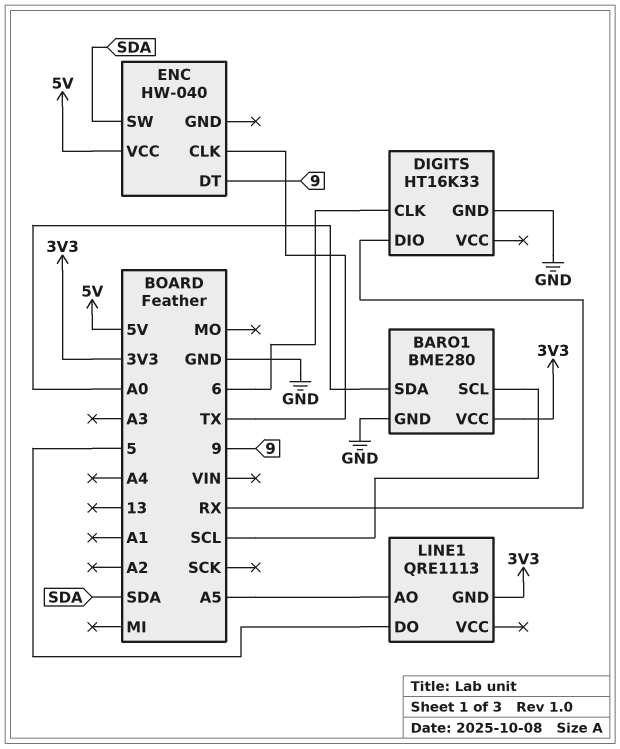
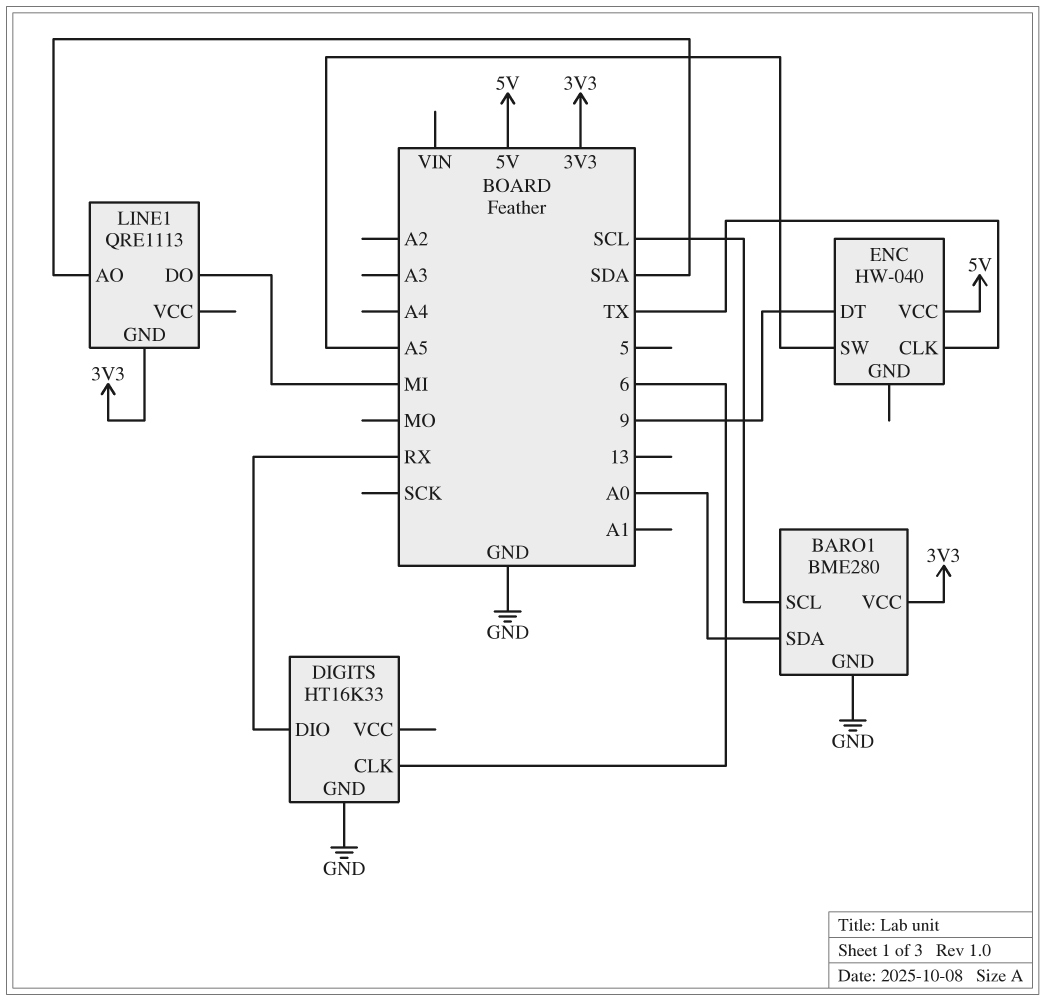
ENC pin SW: SDA -> A5
LINE1 pin AO: A5 -> SDA
LINE1 pin DO: 5 -> MI

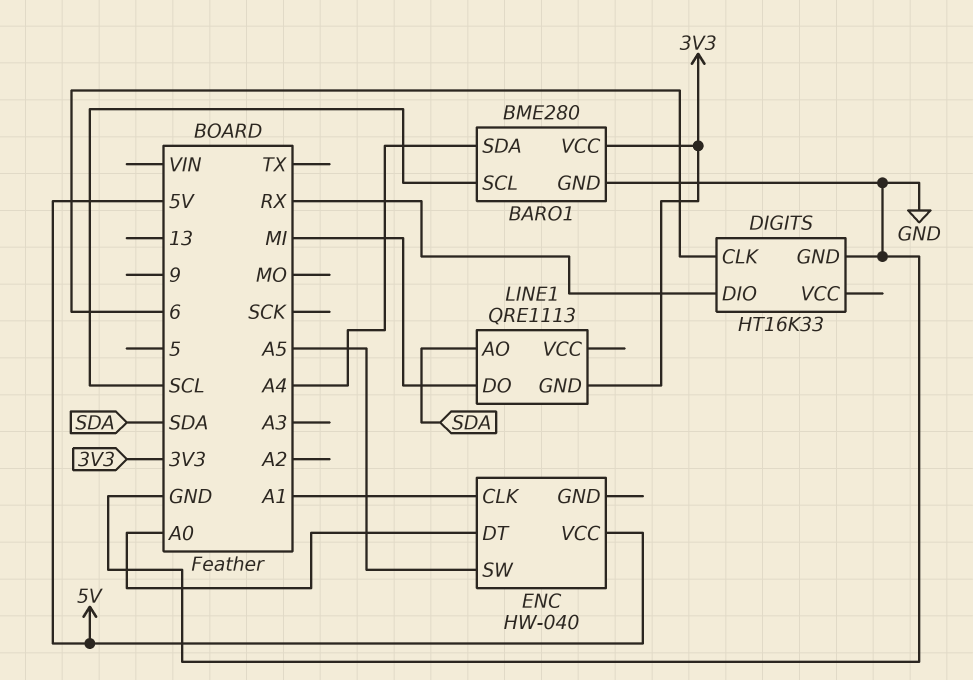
BARO1 pin SDA: A0 -> A4
ENC pin CLK: TX -> A1
ENC pin DT: 9 -> A0

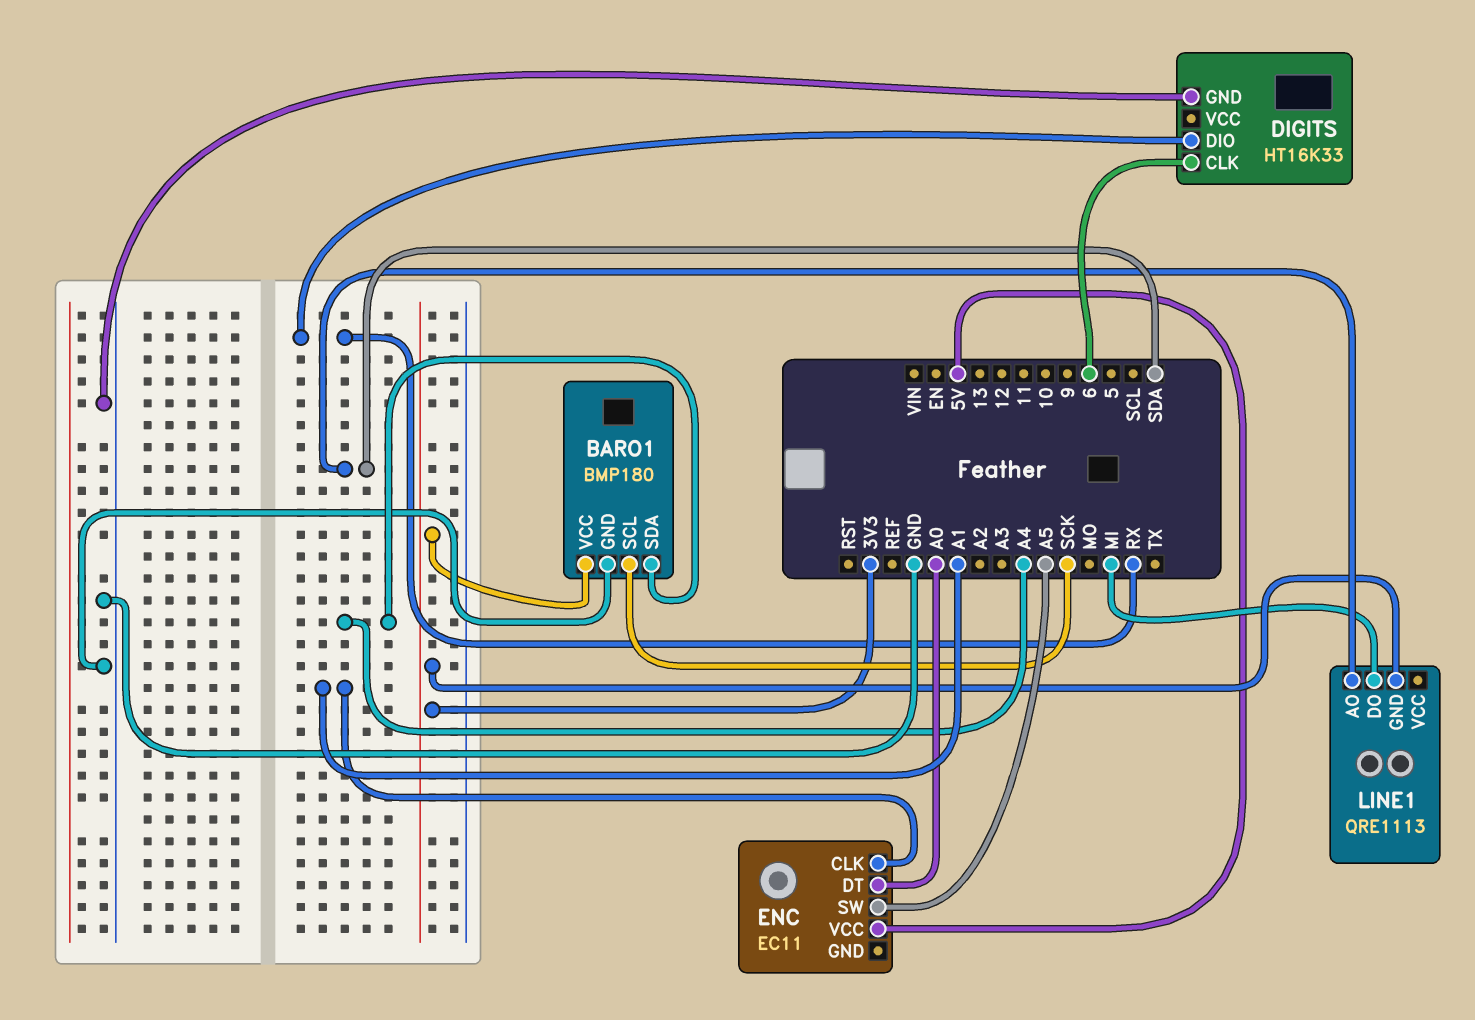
BARO1: BME280 -> BMP180
BARO1 pin SCL: SCL -> SCK
ENC: HW-040 -> EC11

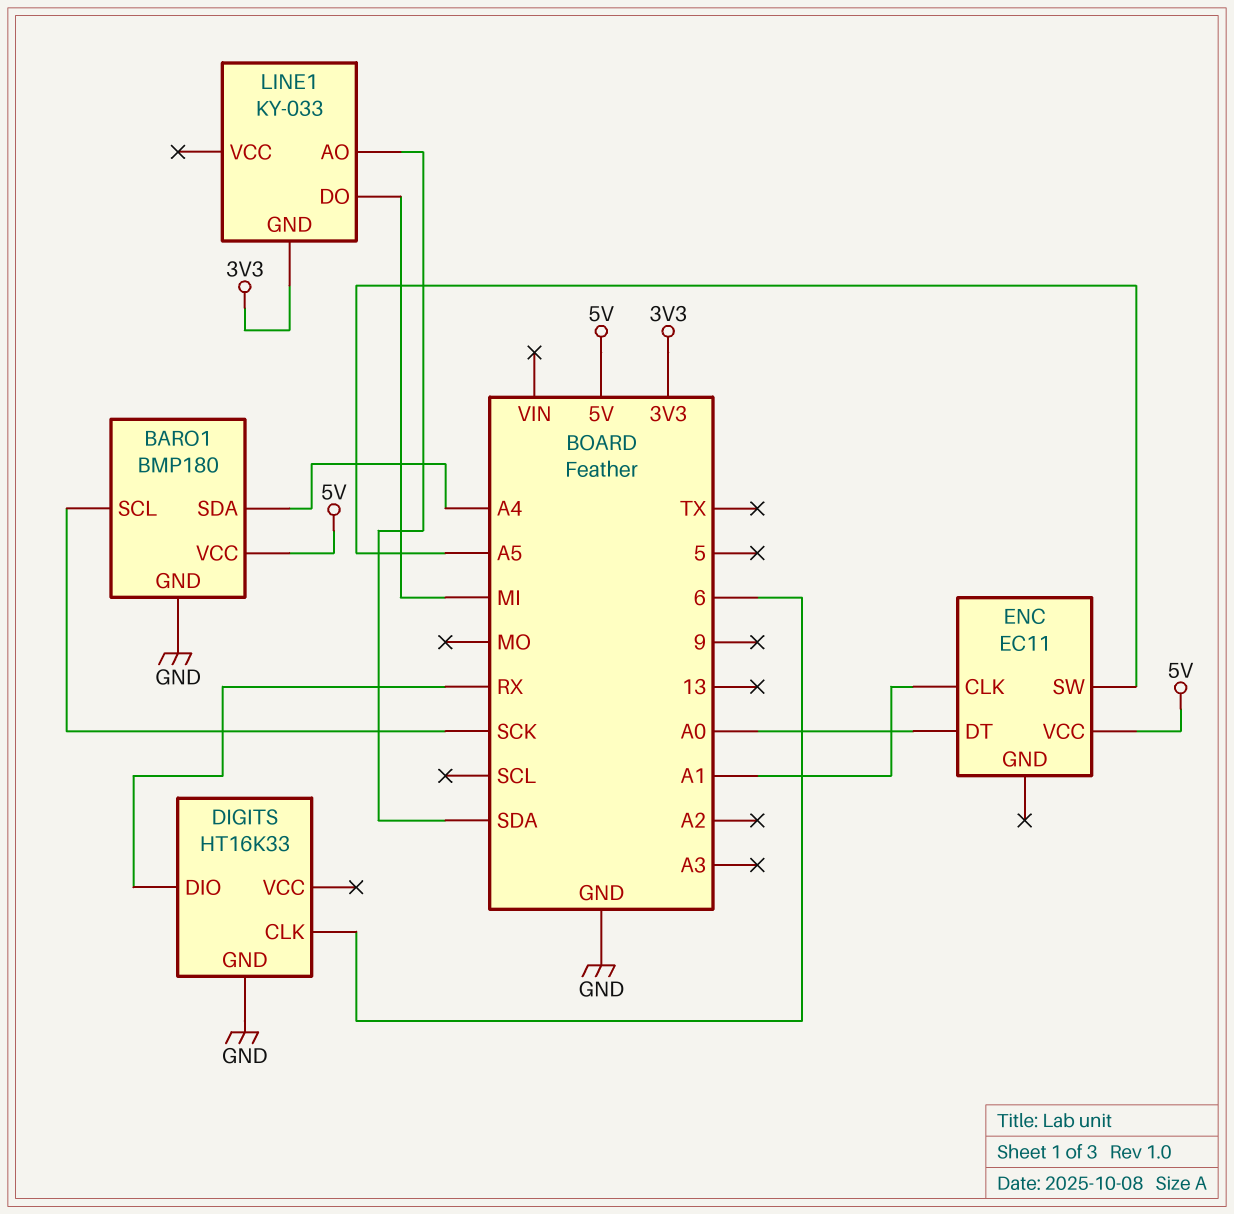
BARO1 pin VCC: 3V3 -> 5V
LINE1: QRE1113 -> KY-033

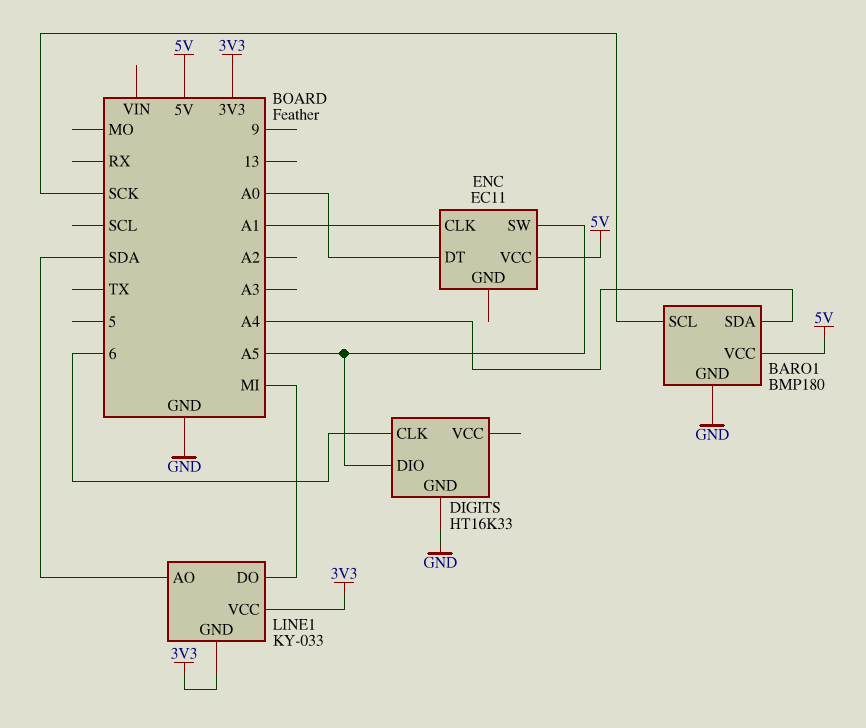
DIGITS pin DIO: RX -> A5
LINE1 pin VCC: none -> 3V3

